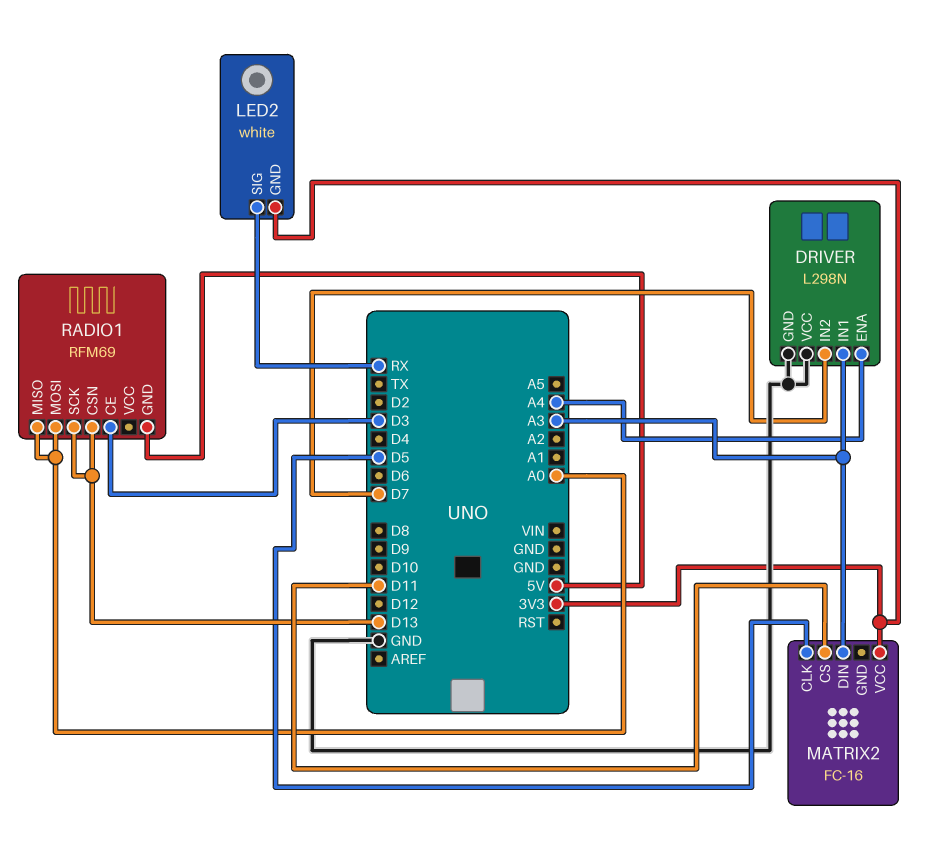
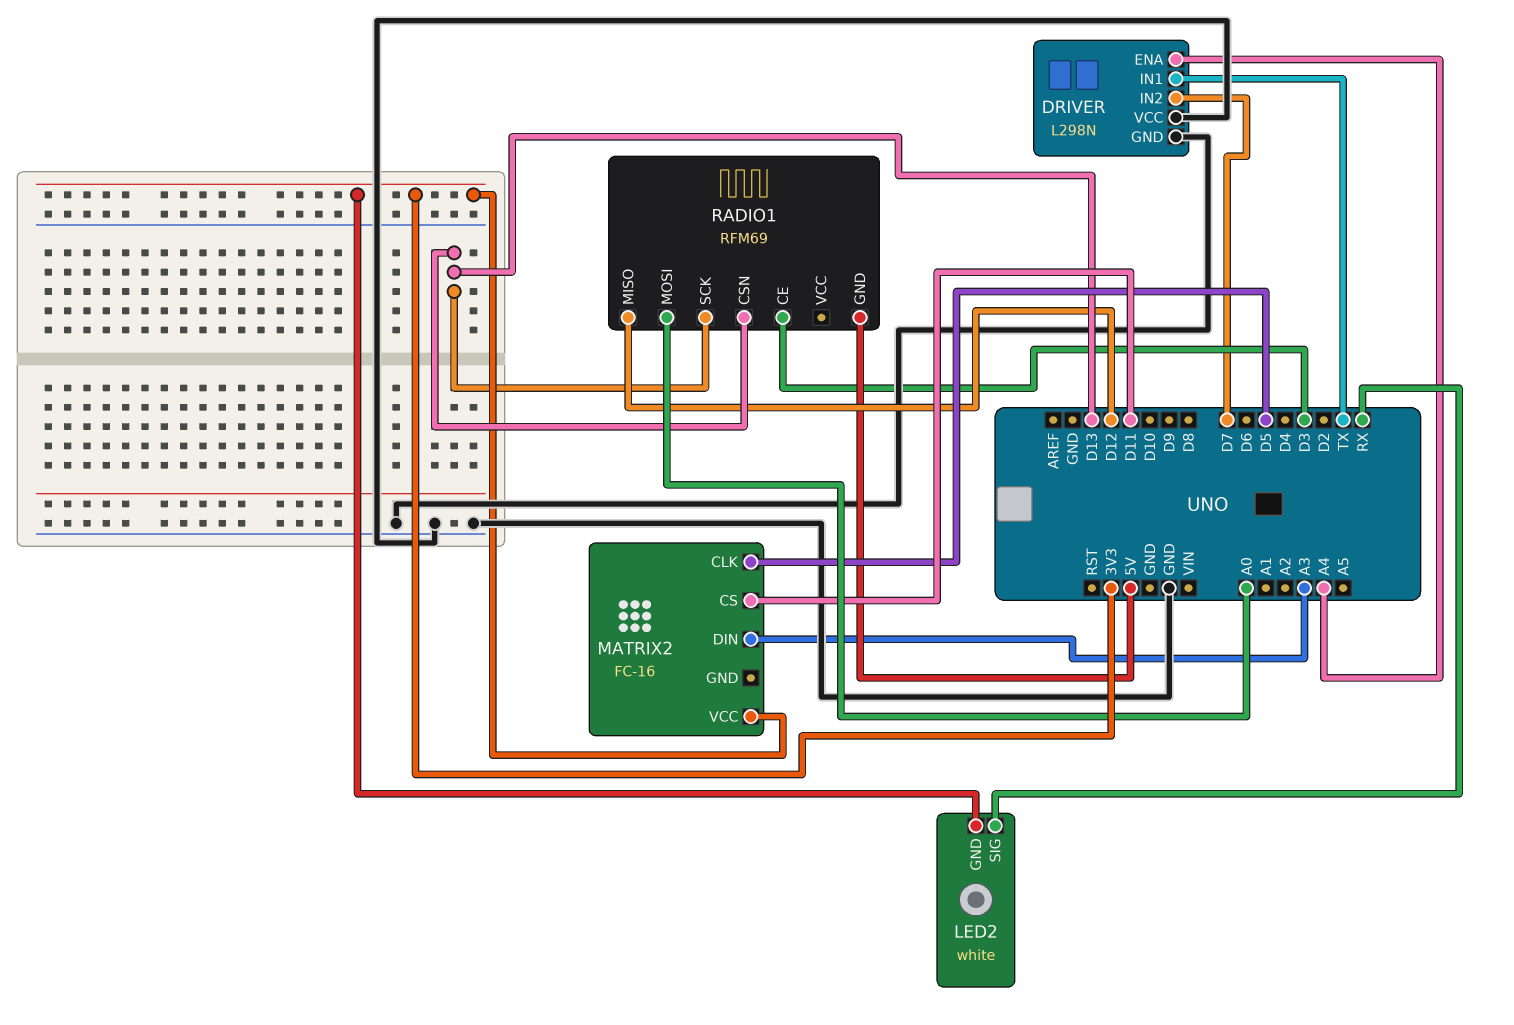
DRIVER pin IN1: A3 -> TX
RADIO1 pin MISO: A0 -> D12

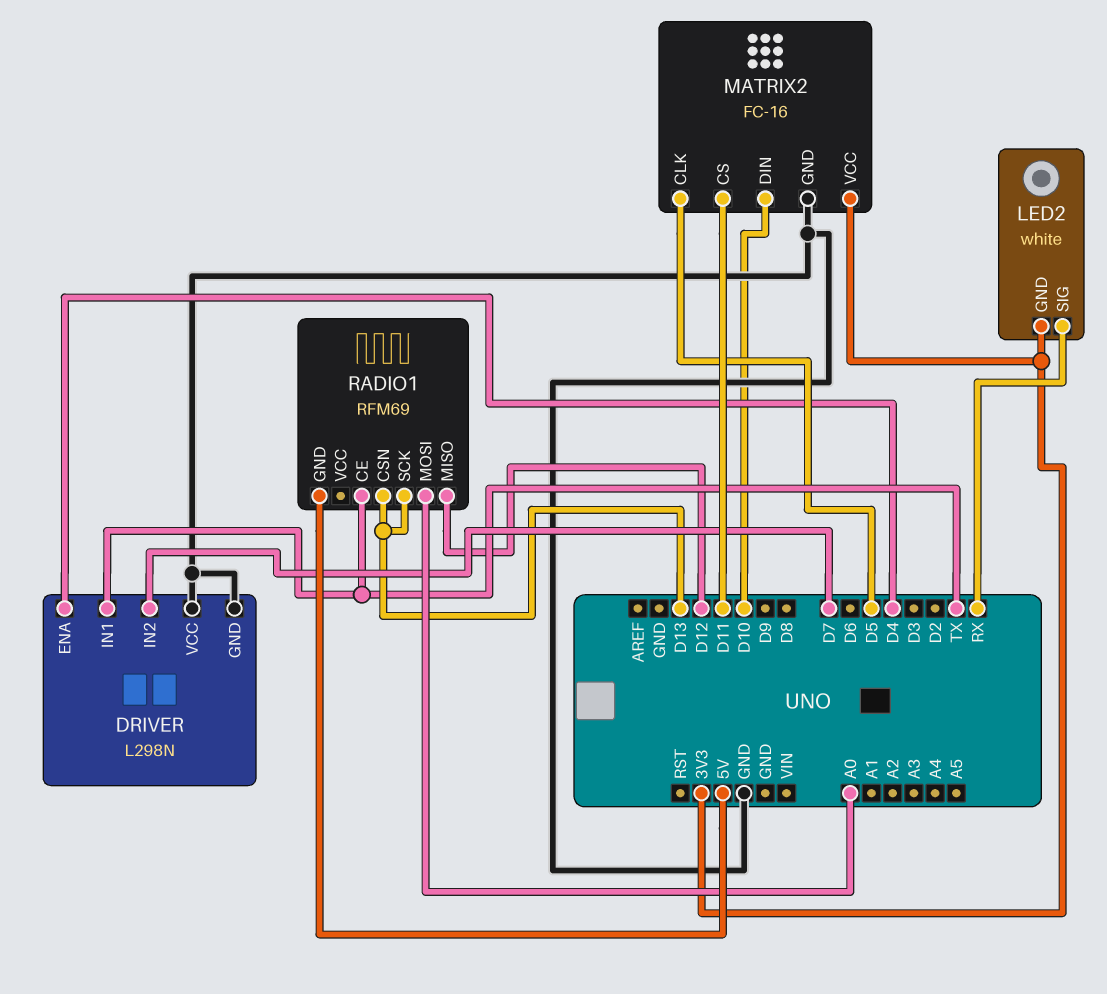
DRIVER pin ENA: A4 -> D4
MATRIX2 pin DIN: A3 -> D10
MATRIX2 pin GND: none -> GND
RADIO1 pin CE: D3 -> TX

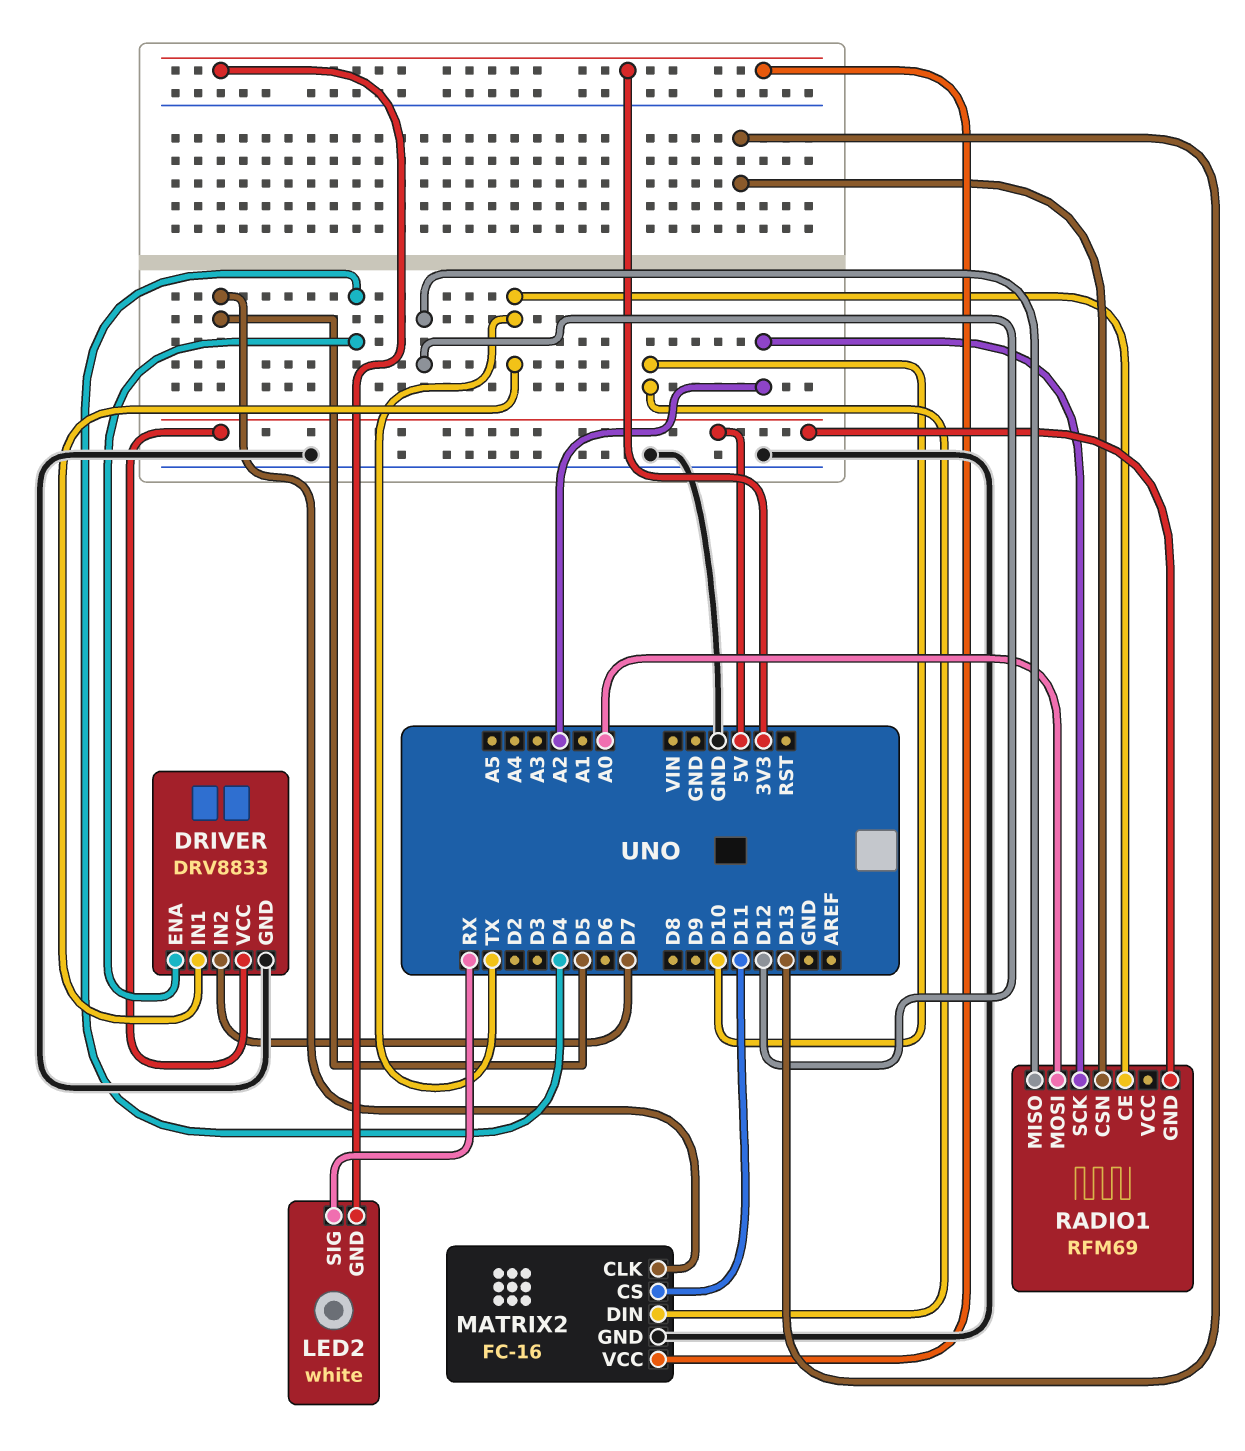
DRIVER: L298N -> DRV8833
DRIVER pin VCC: GND -> 5V
RADIO1 pin SCK: D13 -> A2

